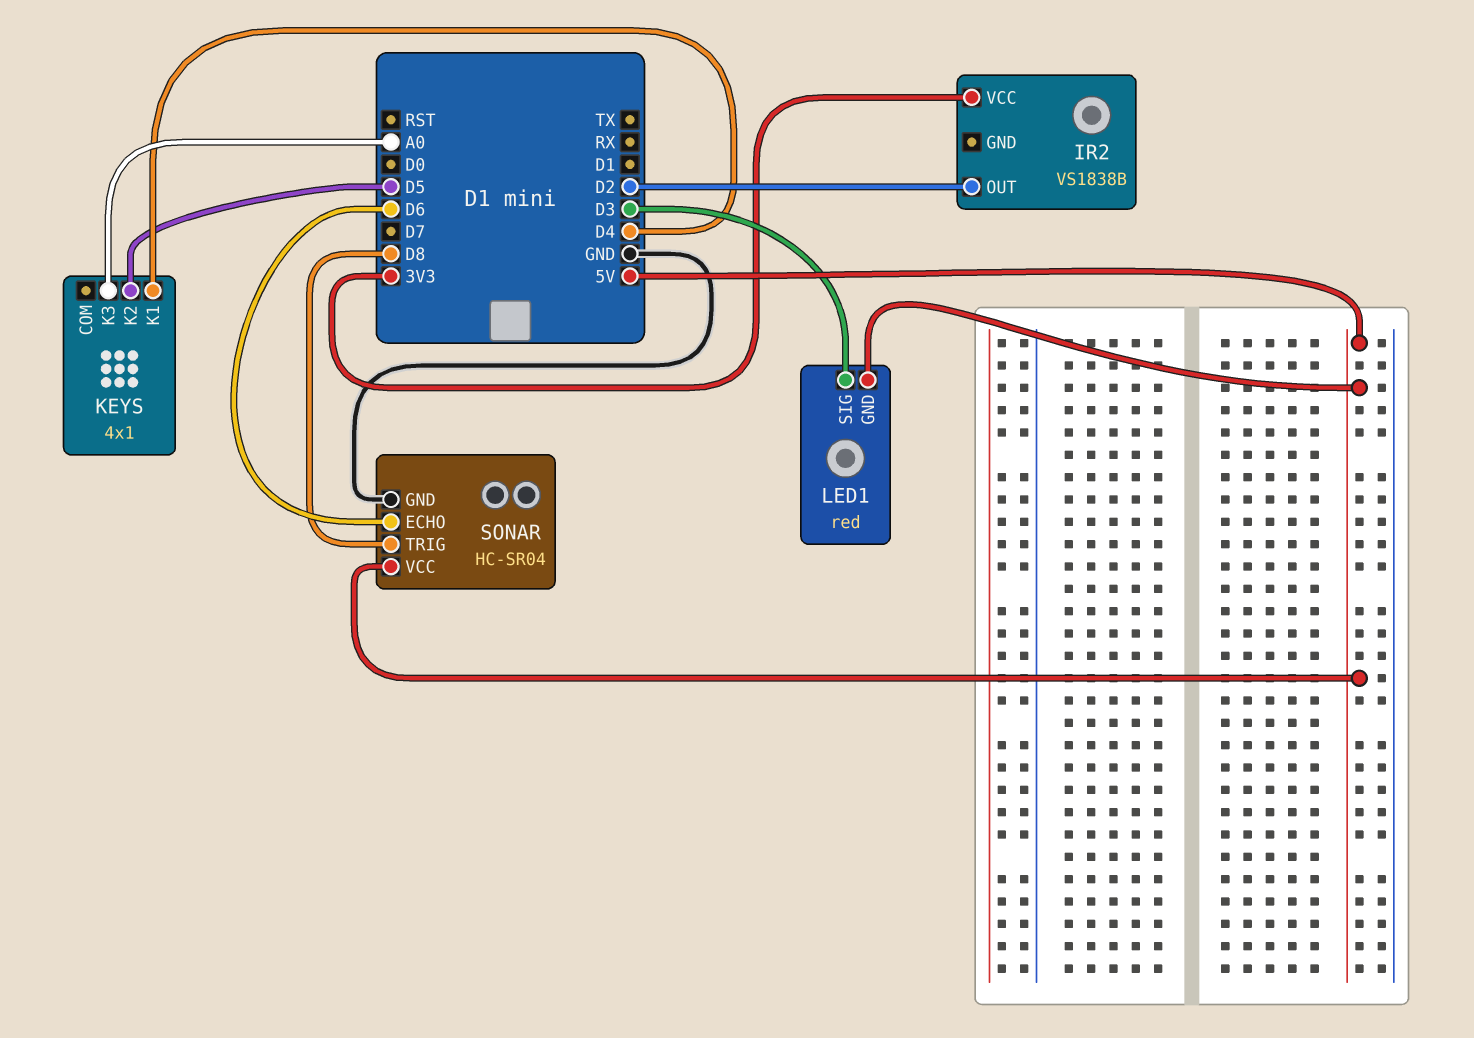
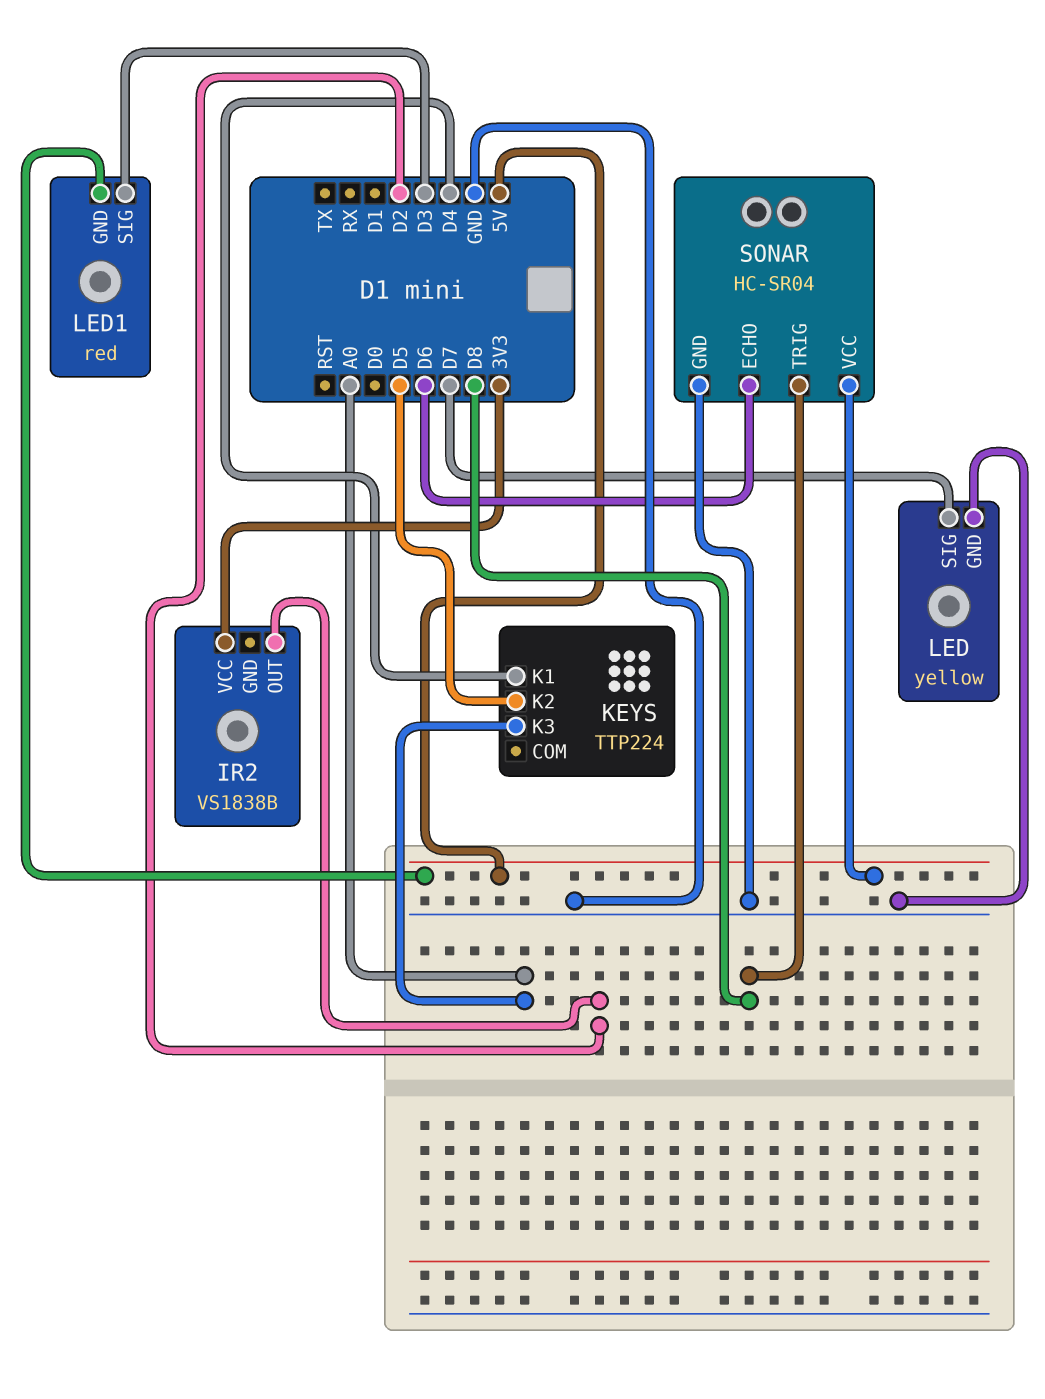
KEYS: 4x1 -> TTP224
LED: none -> yellow
LED pin GND: none -> GND
LED pin SIG: none -> D7

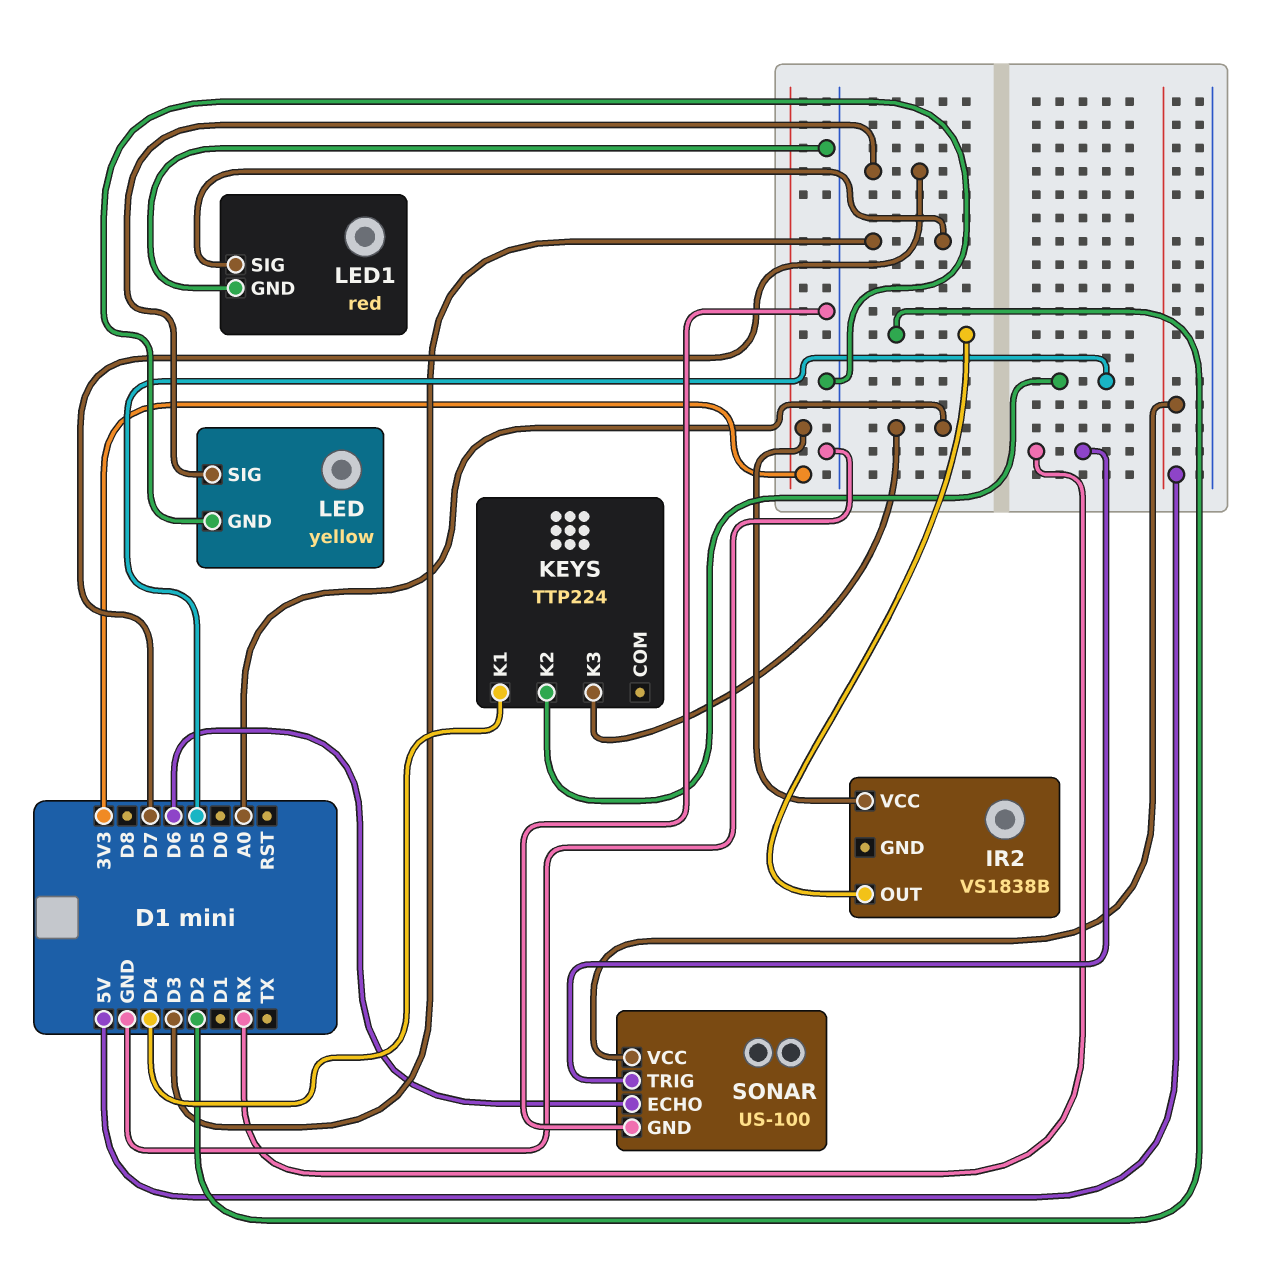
LED1 pin GND: 5V -> GND
SONAR: HC-SR04 -> US-100
SONAR pin TRIG: D8 -> RX

